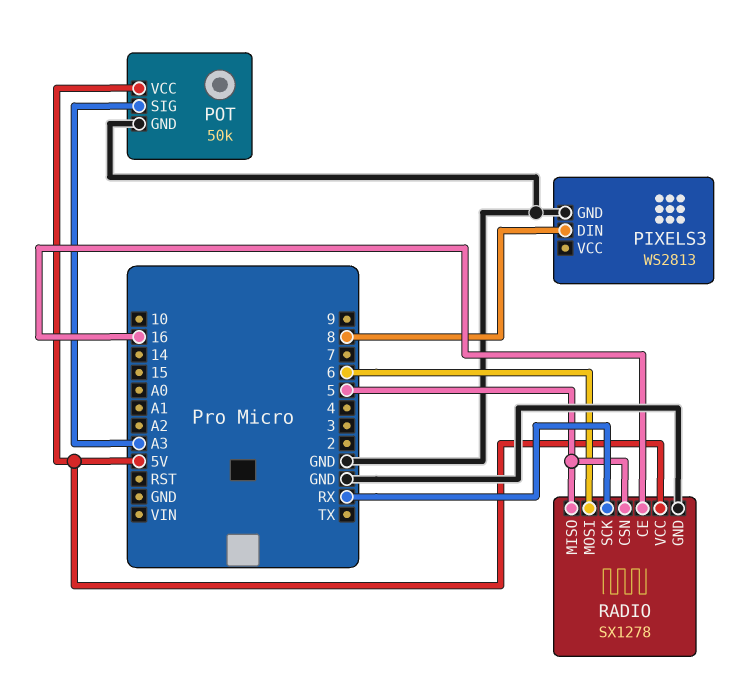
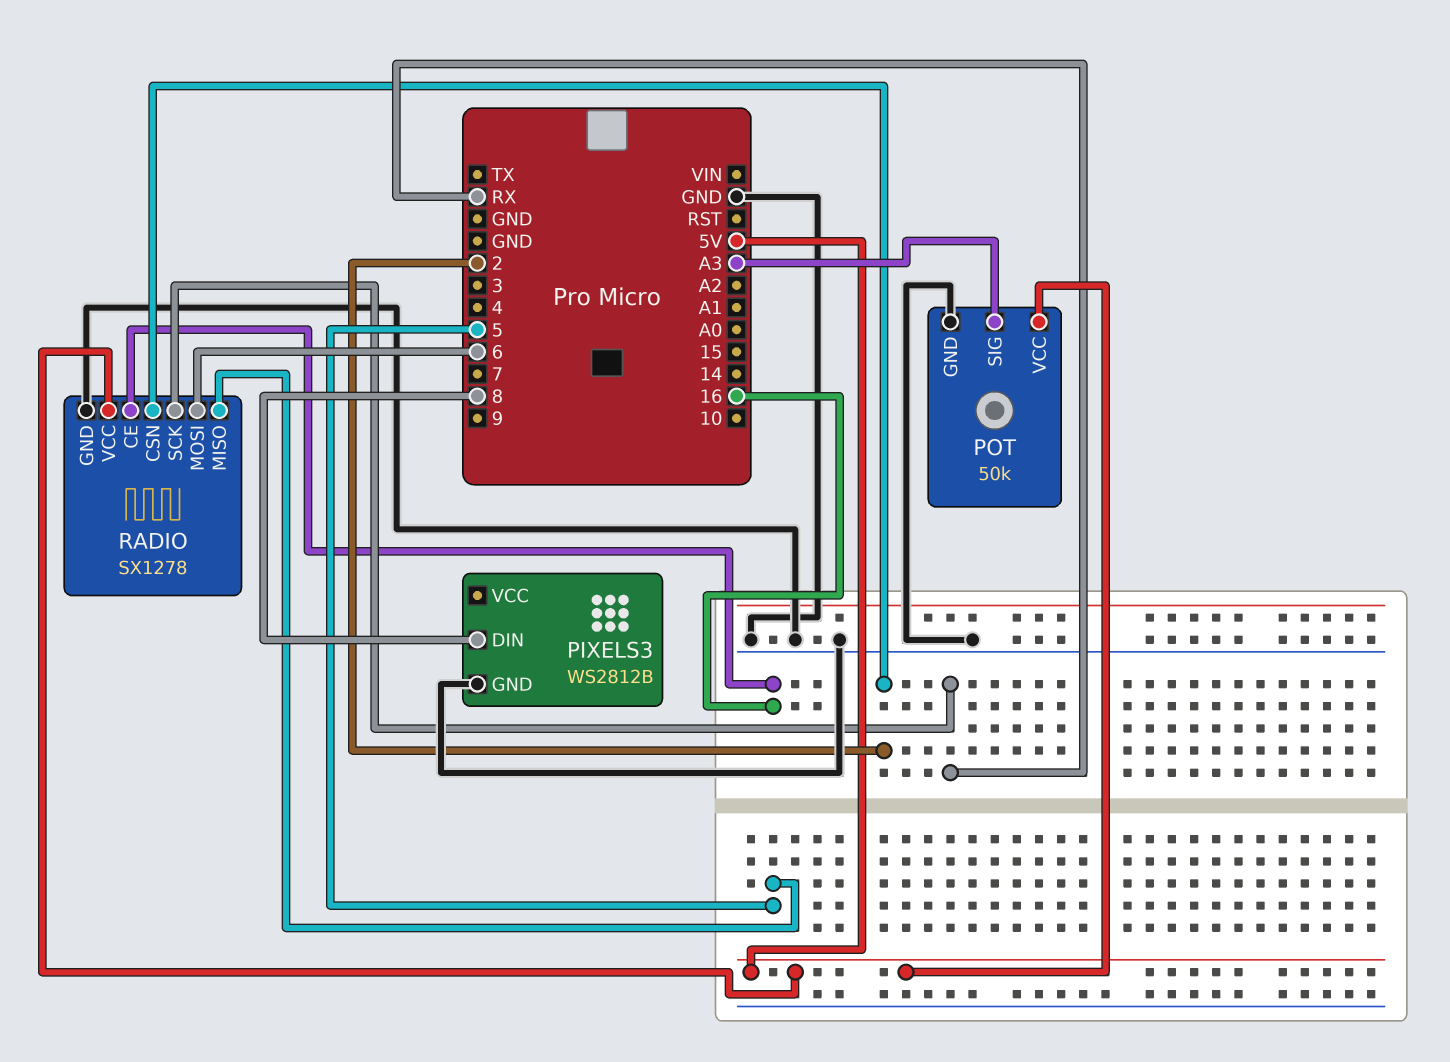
PIXELS3: WS2813 -> WS2812B
RADIO pin CSN: 5 -> 2

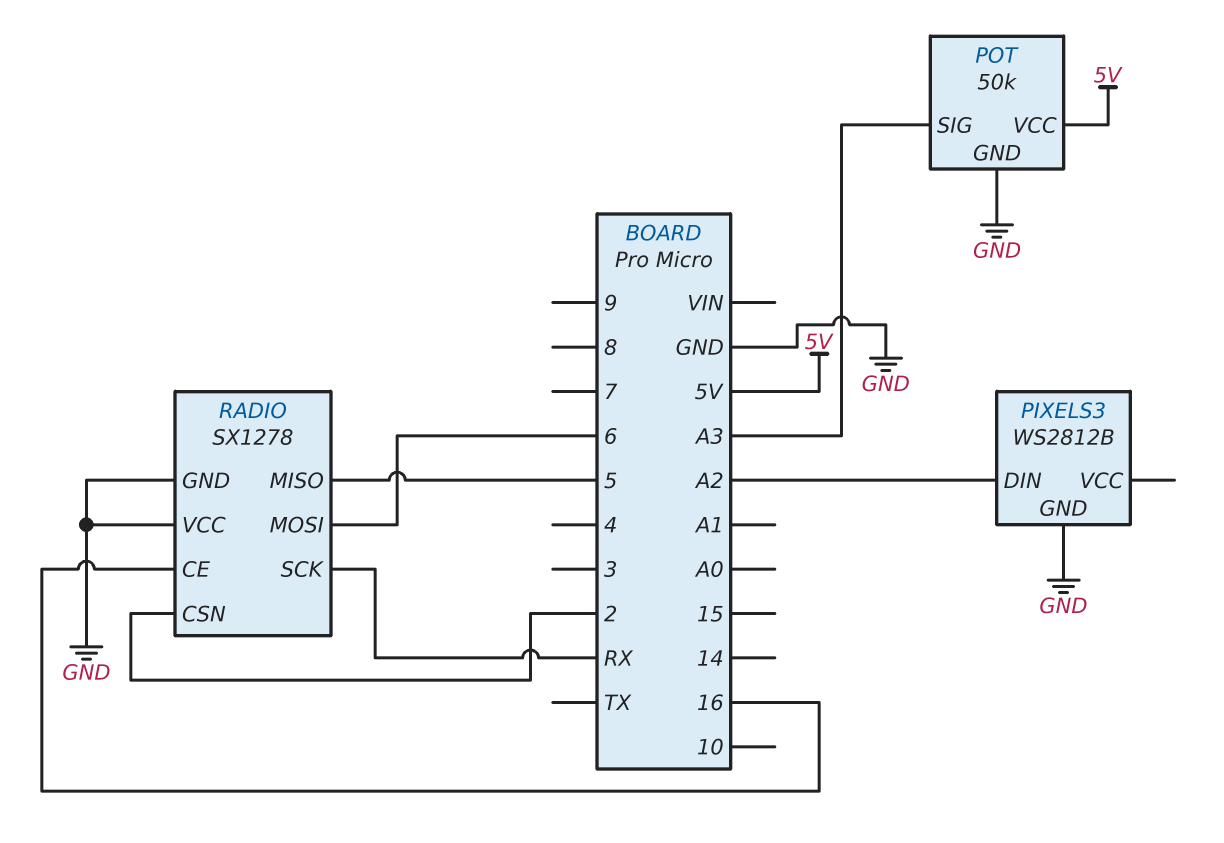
PIXELS3 pin DIN: 8 -> A2
RADIO pin VCC: 5V -> GND

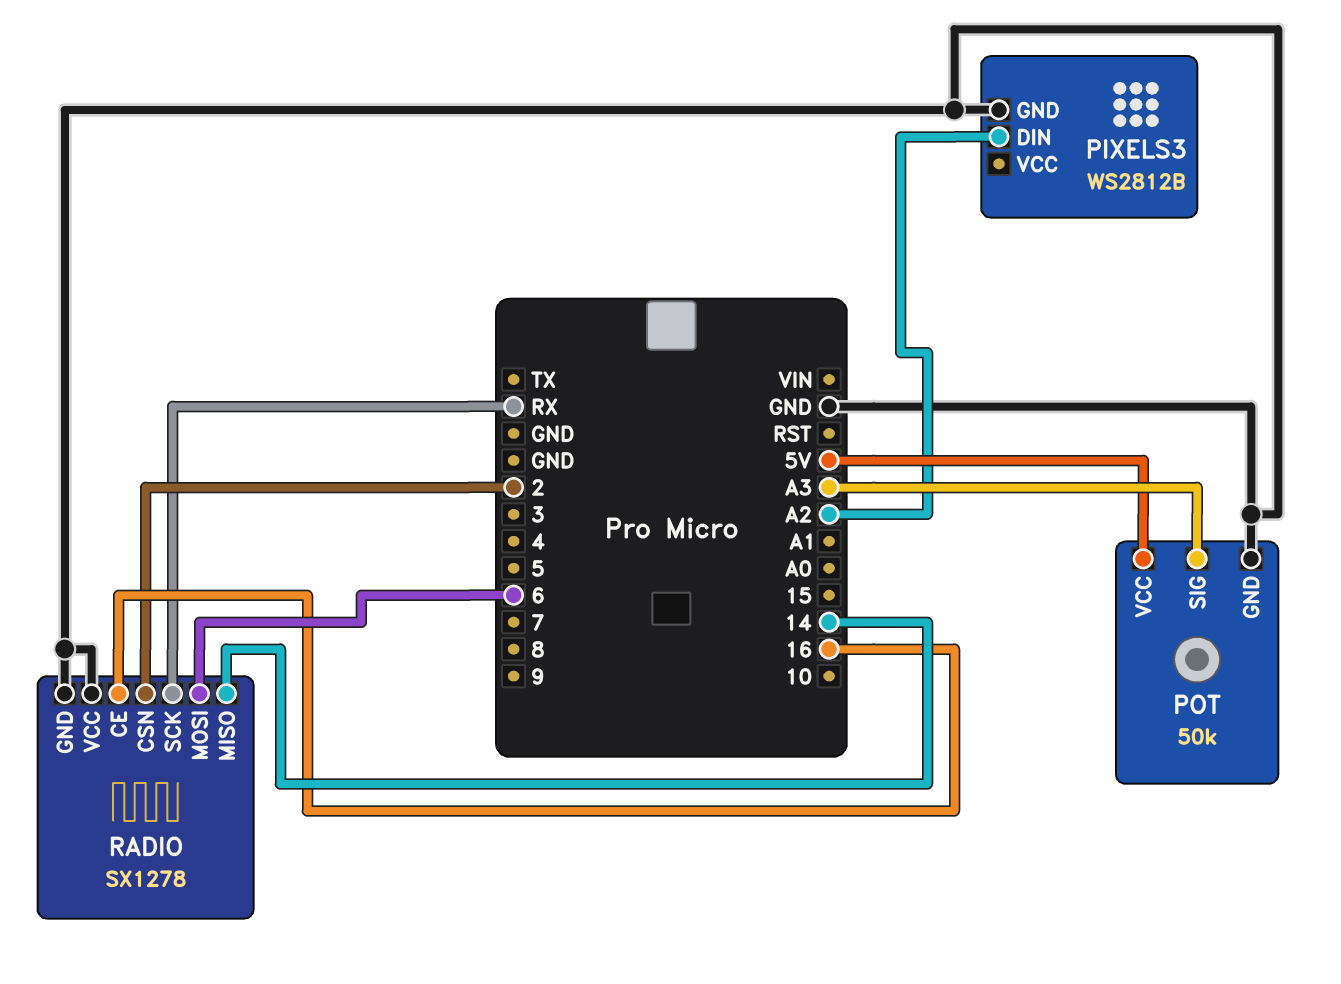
RADIO pin MISO: 5 -> 14

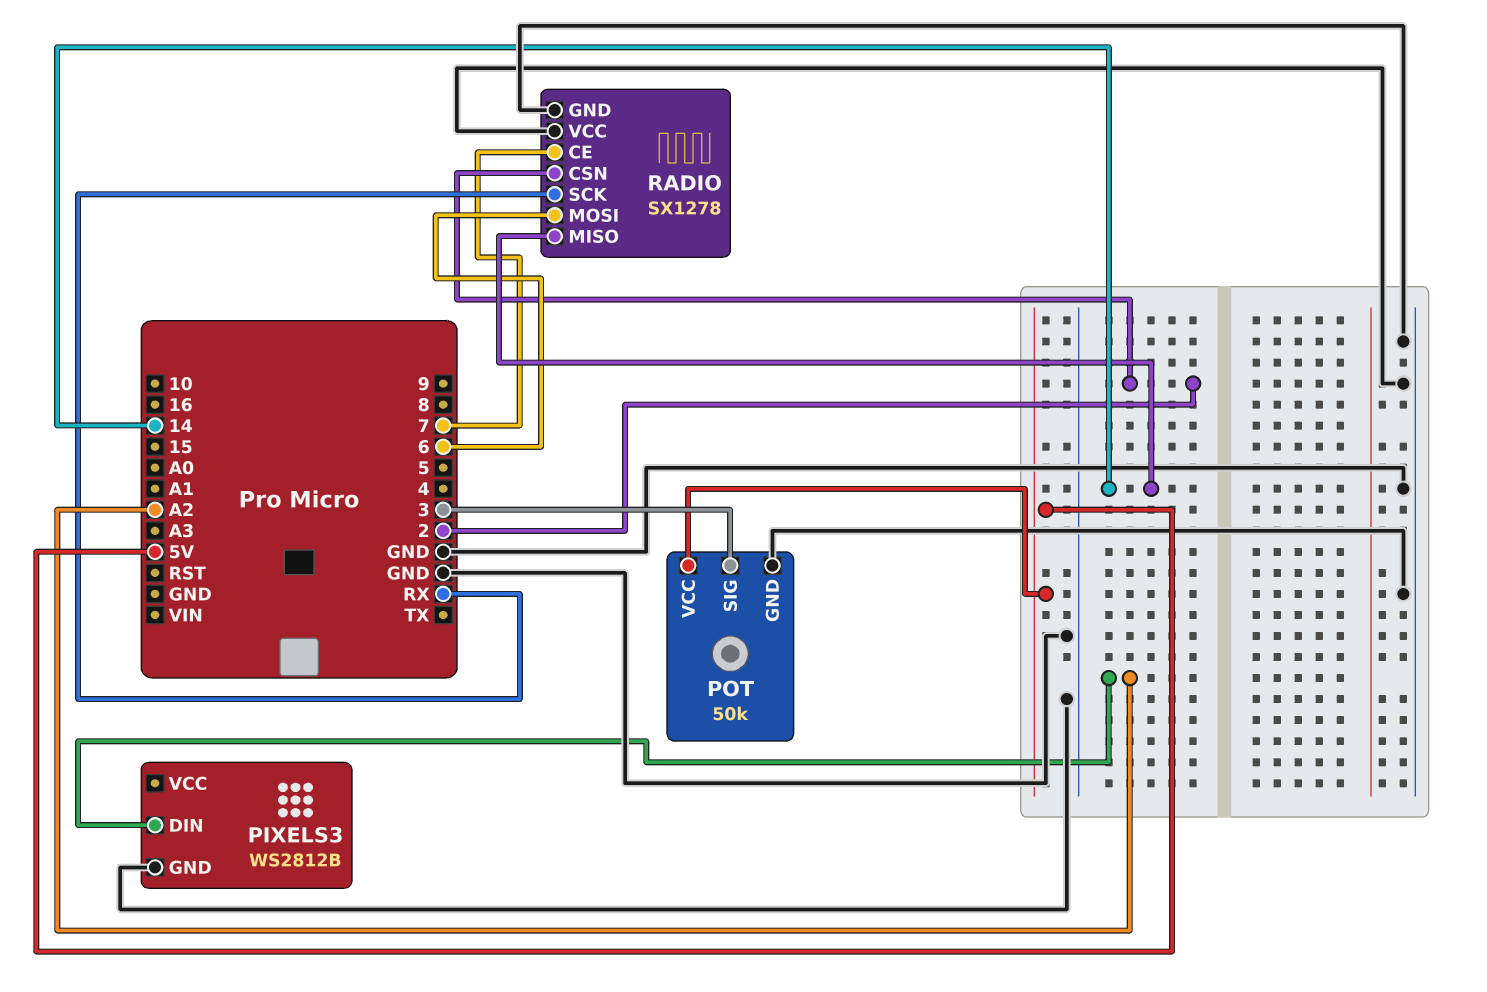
POT pin SIG: A3 -> 3
RADIO pin CE: 16 -> 7

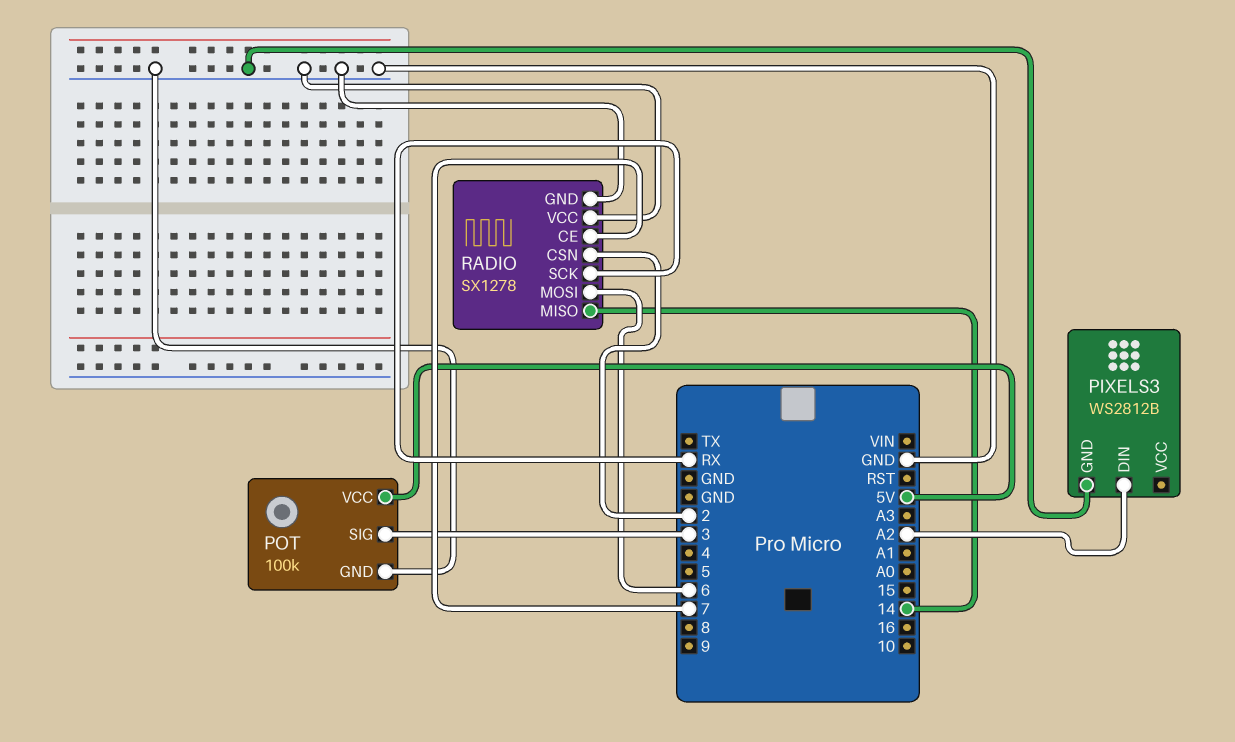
POT: 50k -> 100k

